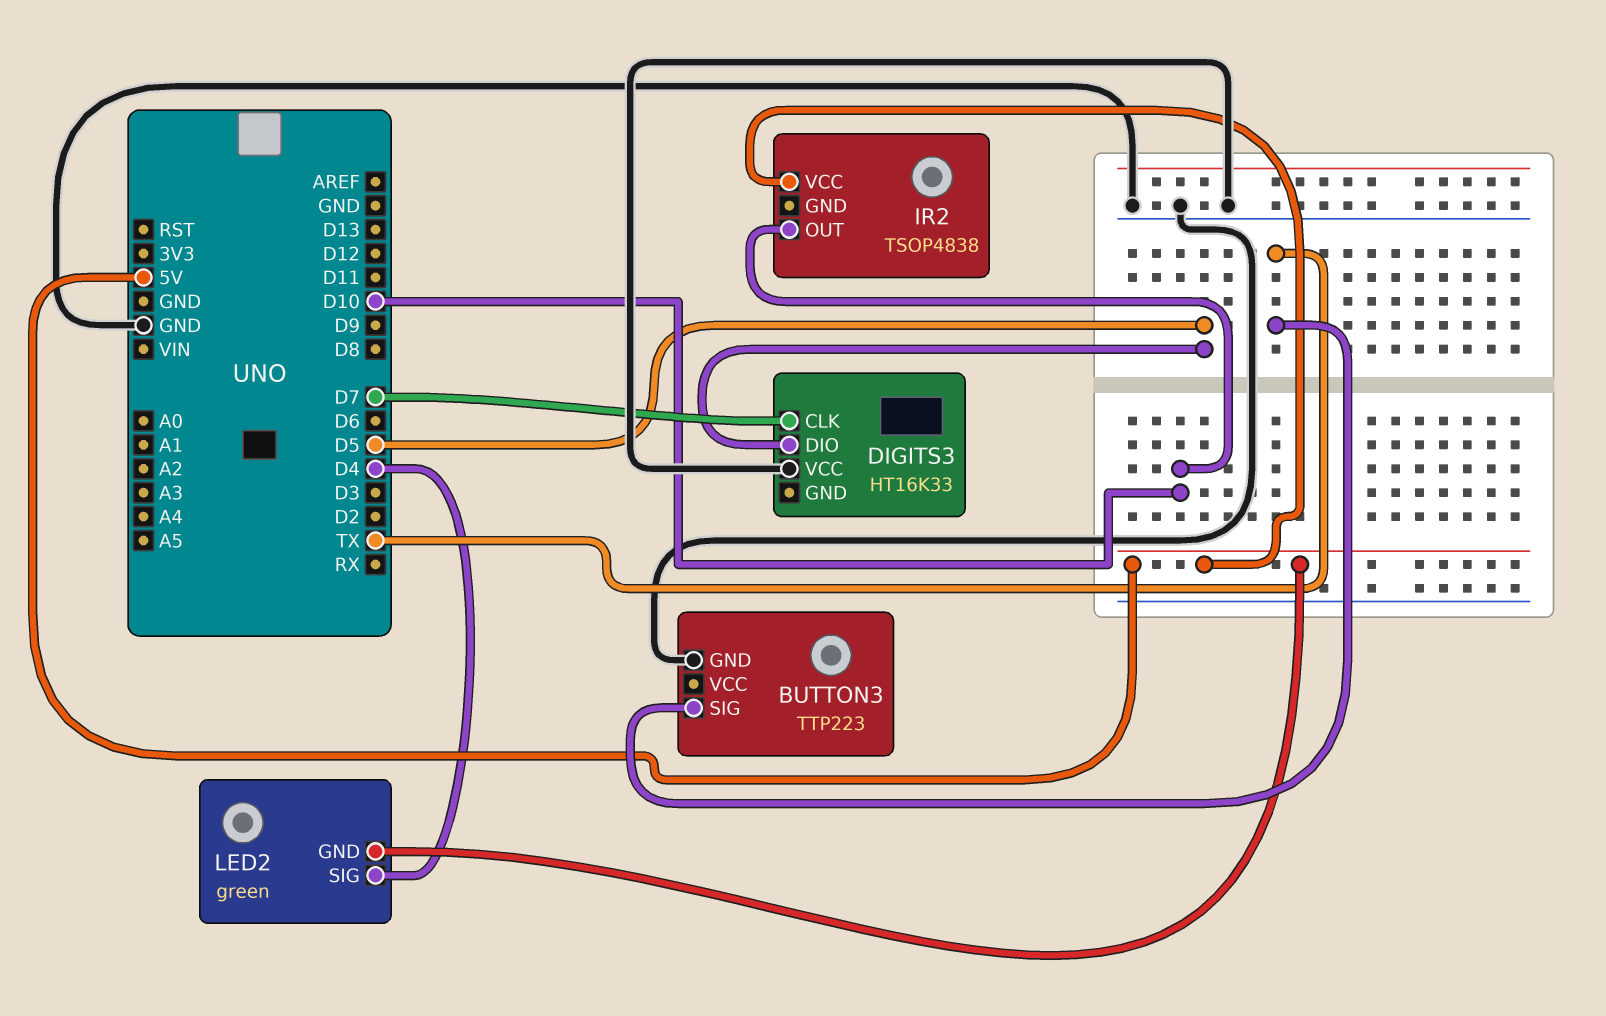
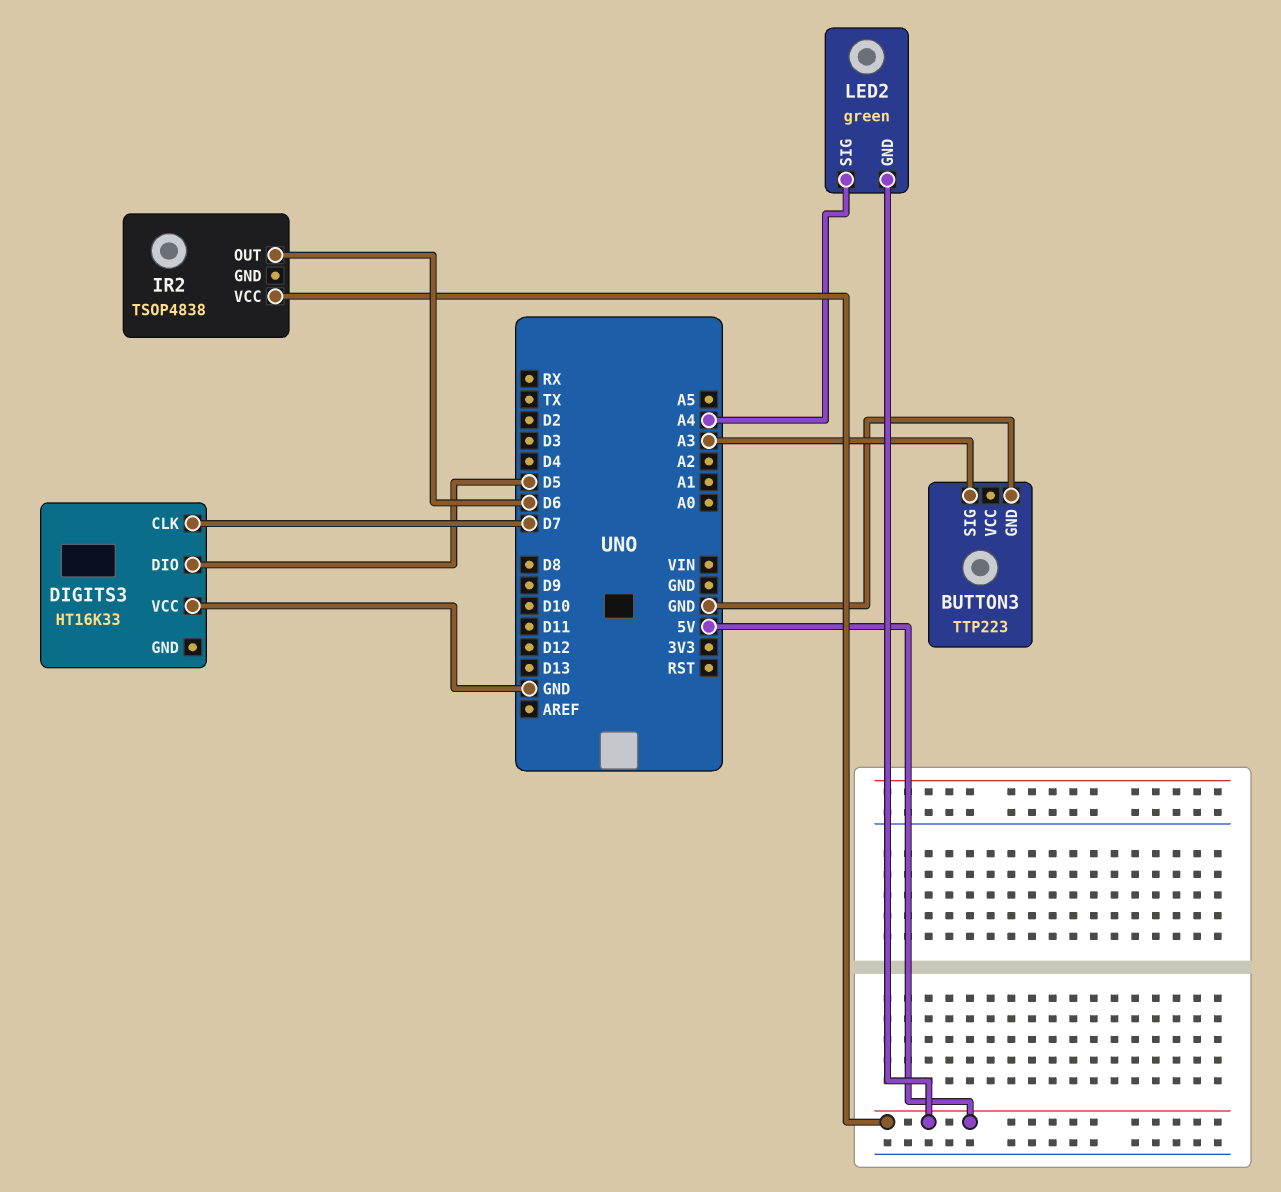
BUTTON3 pin SIG: TX -> A3
IR2 pin OUT: D10 -> D6
LED2 pin SIG: D4 -> A4

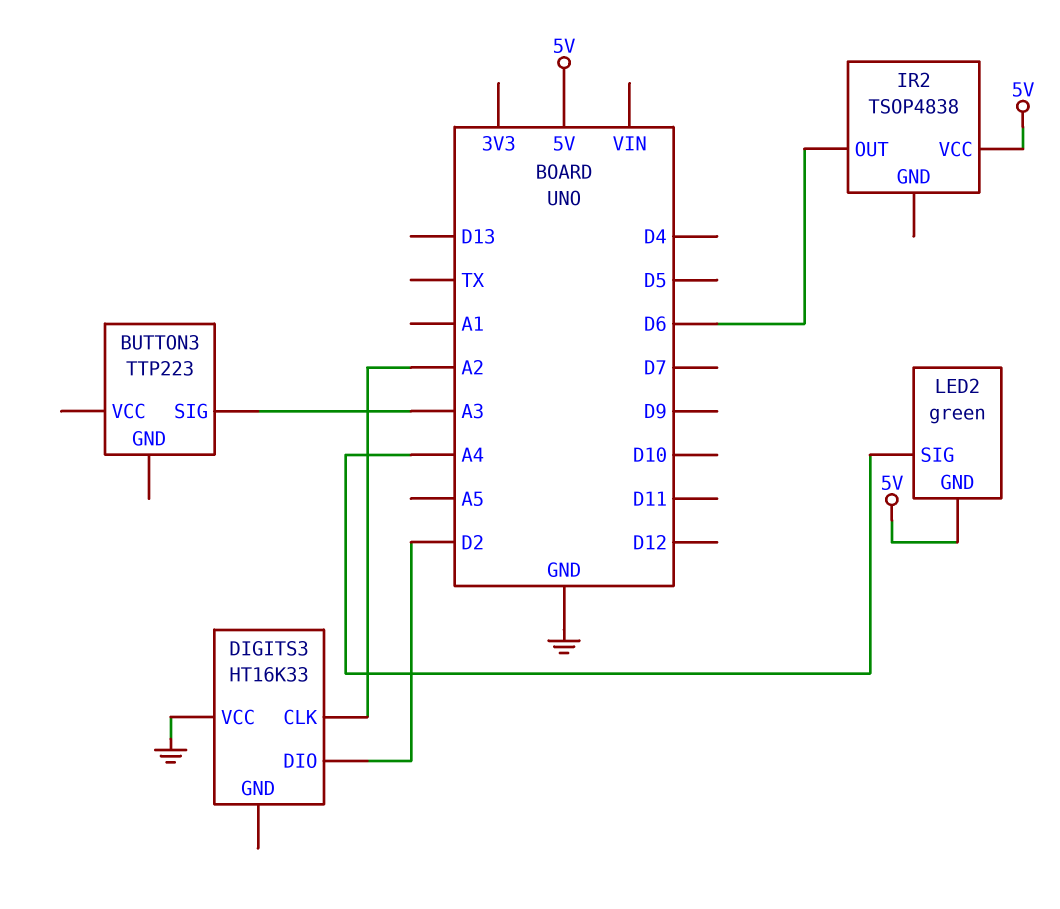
BUTTON3 pin GND: GND -> none
DIGITS3 pin CLK: D7 -> A2
DIGITS3 pin DIO: D5 -> D2

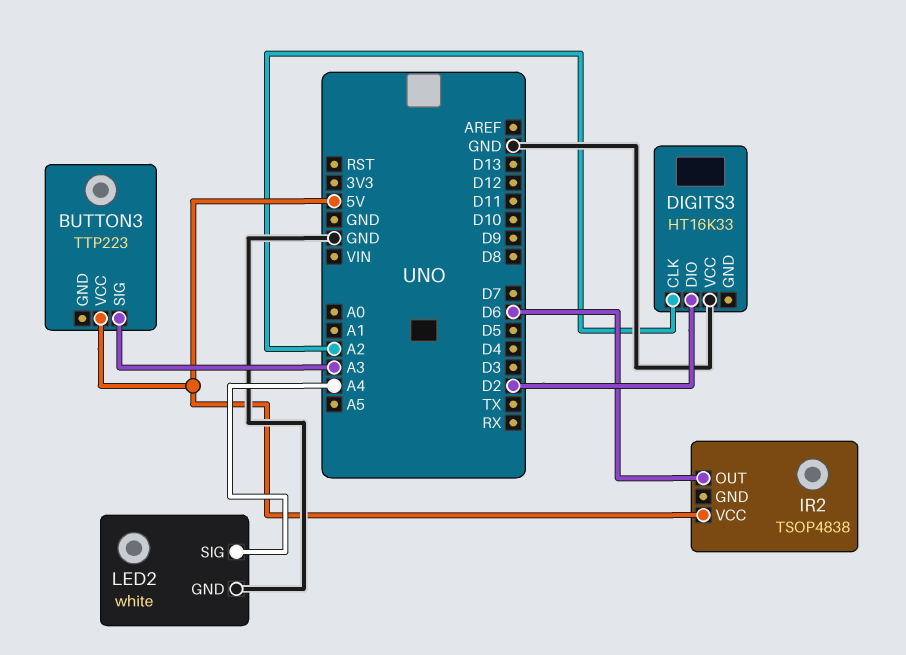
BUTTON3 pin VCC: none -> 5V
LED2: green -> white
LED2 pin GND: 5V -> GND

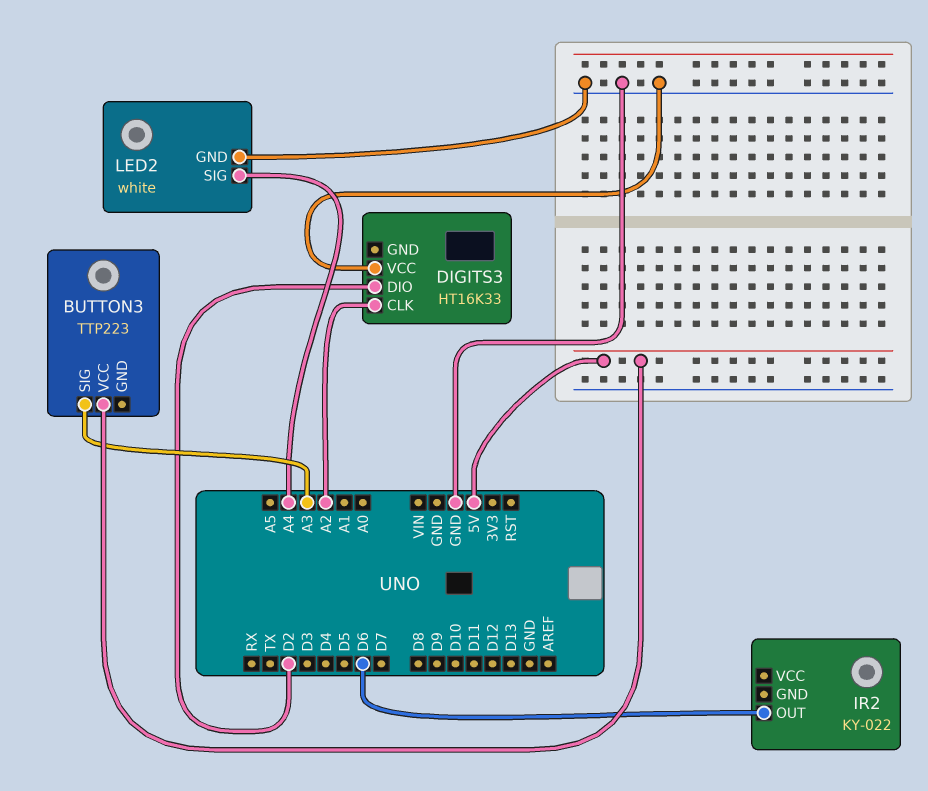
IR2: TSOP4838 -> KY-022
IR2 pin VCC: 5V -> none

